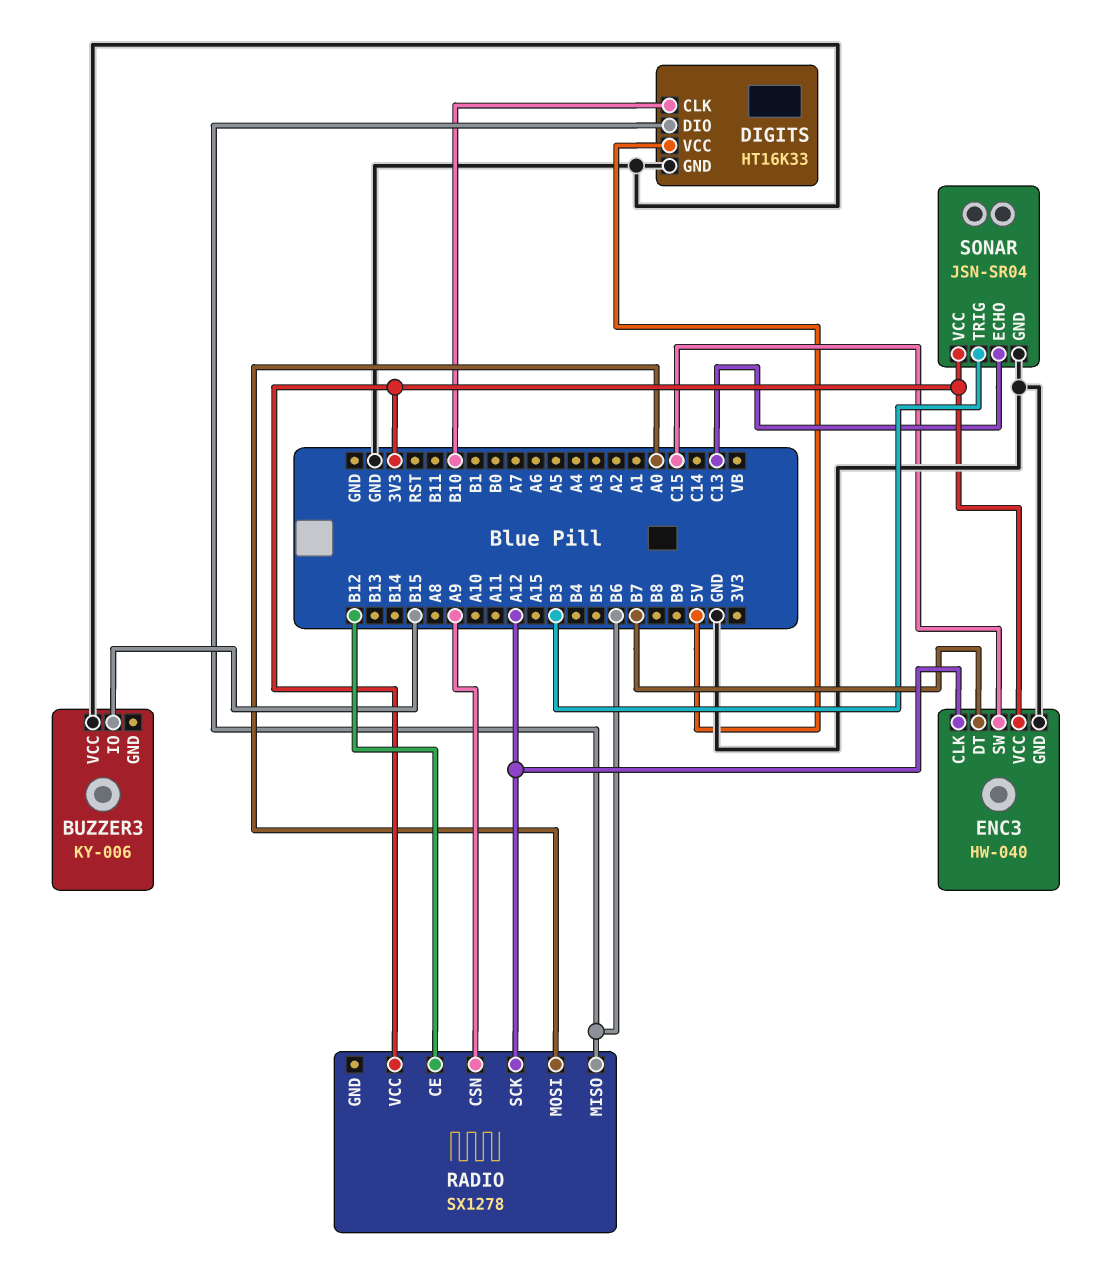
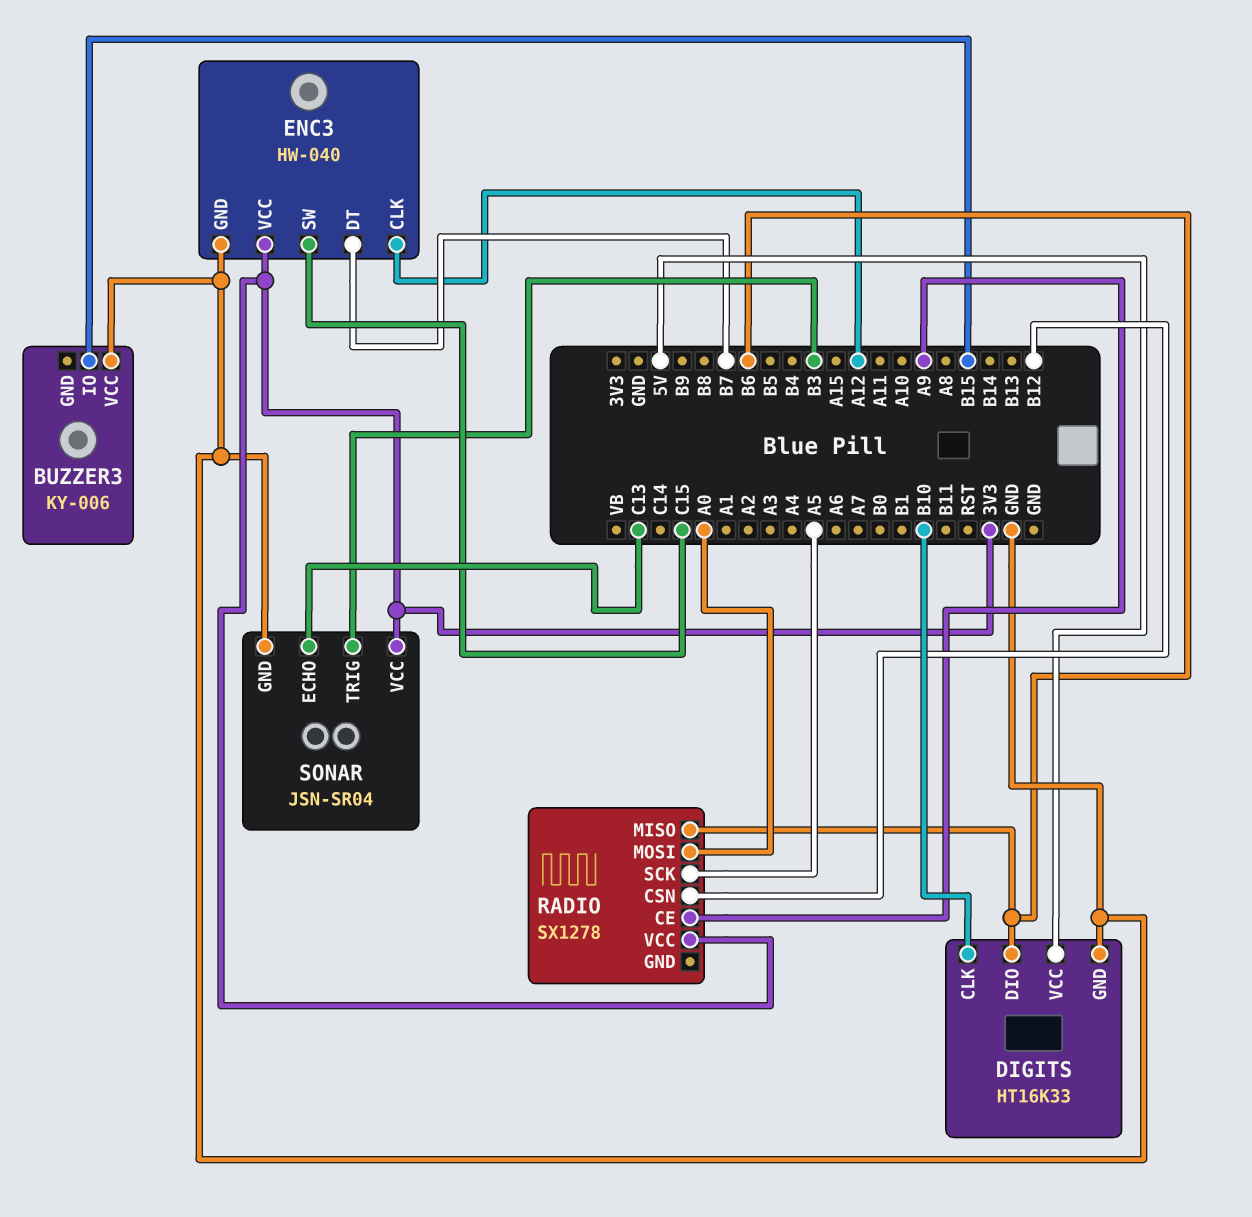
RADIO pin CE: B12 -> A9
RADIO pin CSN: A9 -> B12
RADIO pin SCK: A12 -> A5

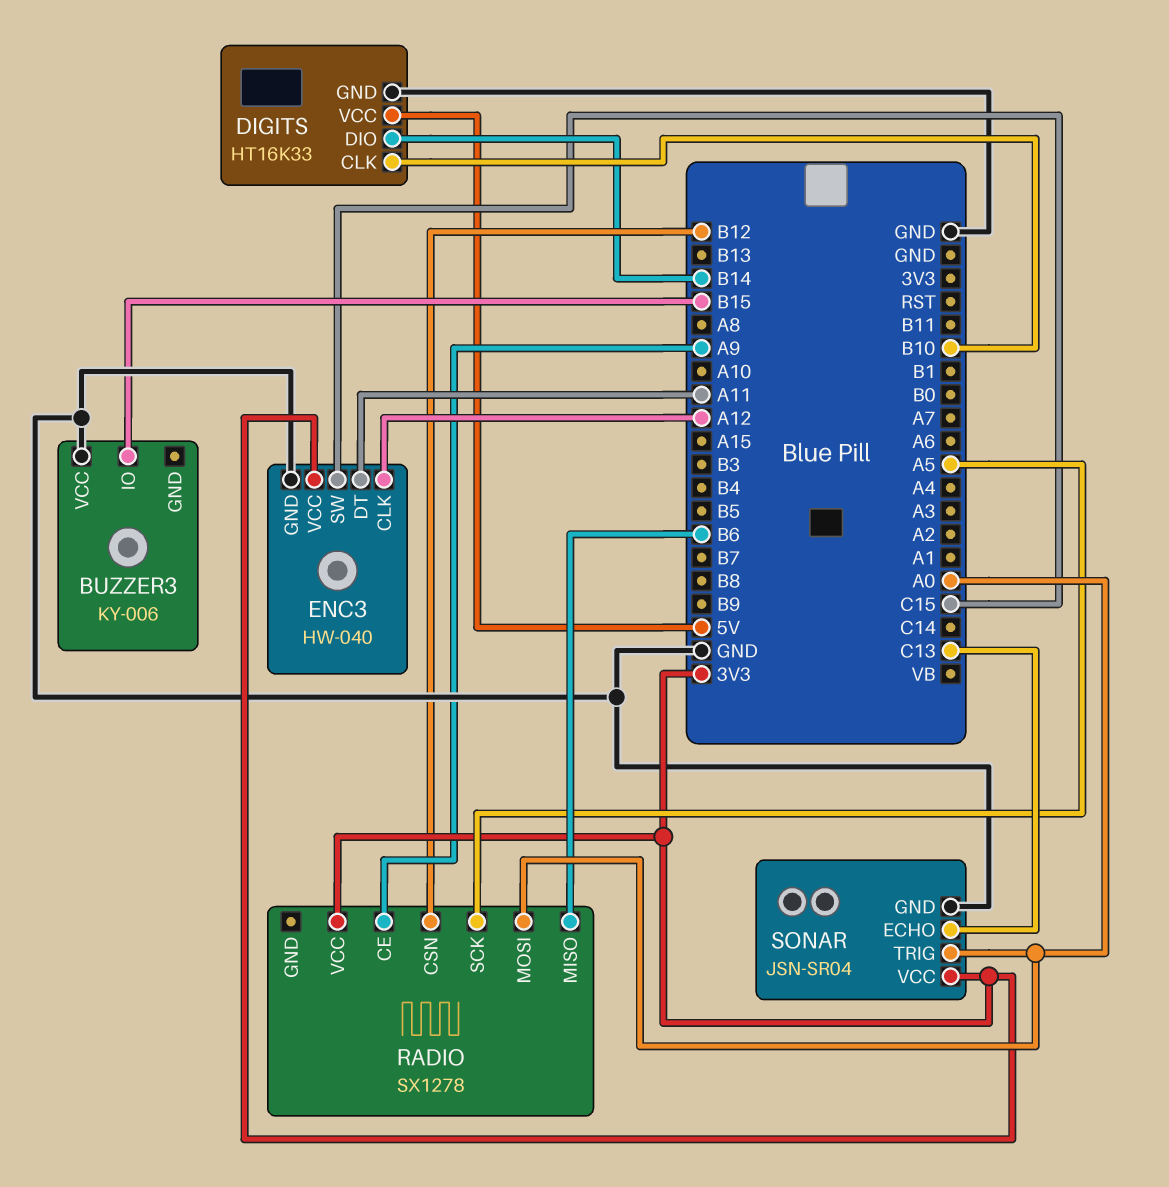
DIGITS pin DIO: B6 -> B14
ENC3 pin DT: B7 -> A11
SONAR pin TRIG: B3 -> A0

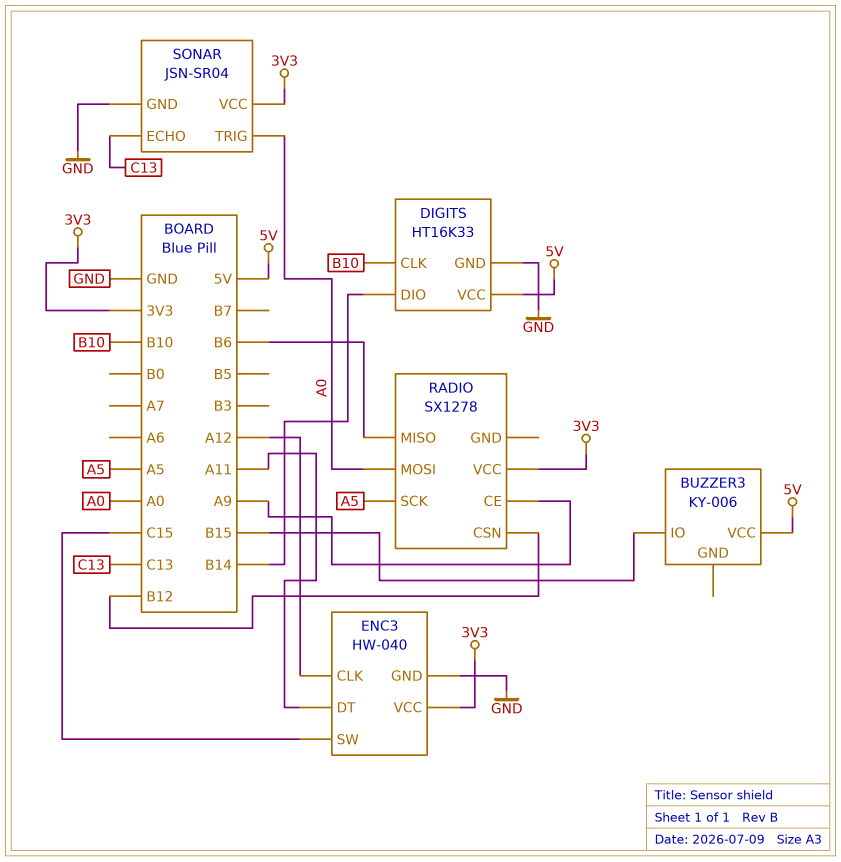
BUZZER3 pin VCC: GND -> 5V

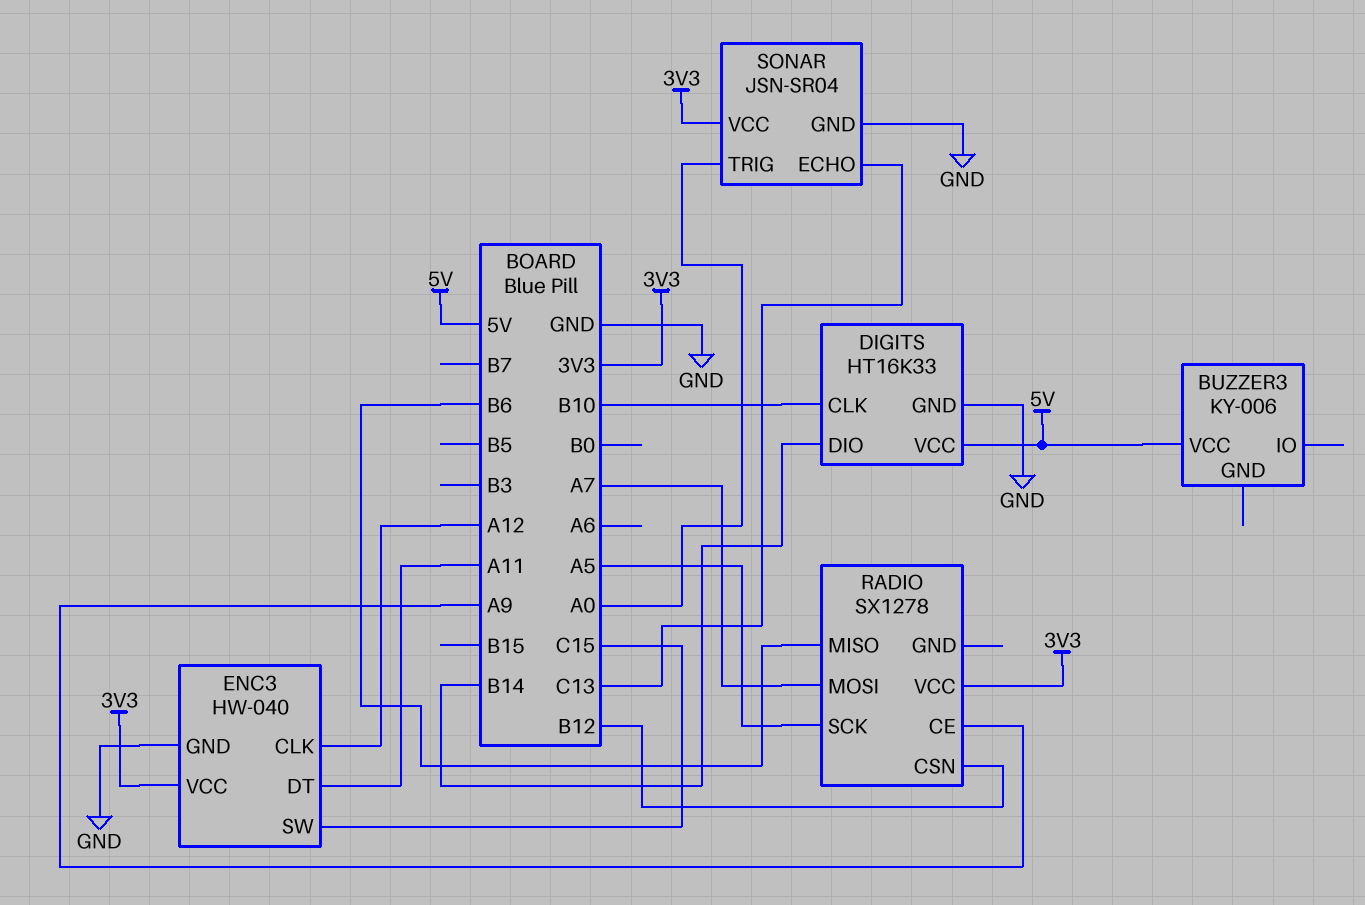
BUZZER3 pin IO: B15 -> none
RADIO pin MOSI: A0 -> A7

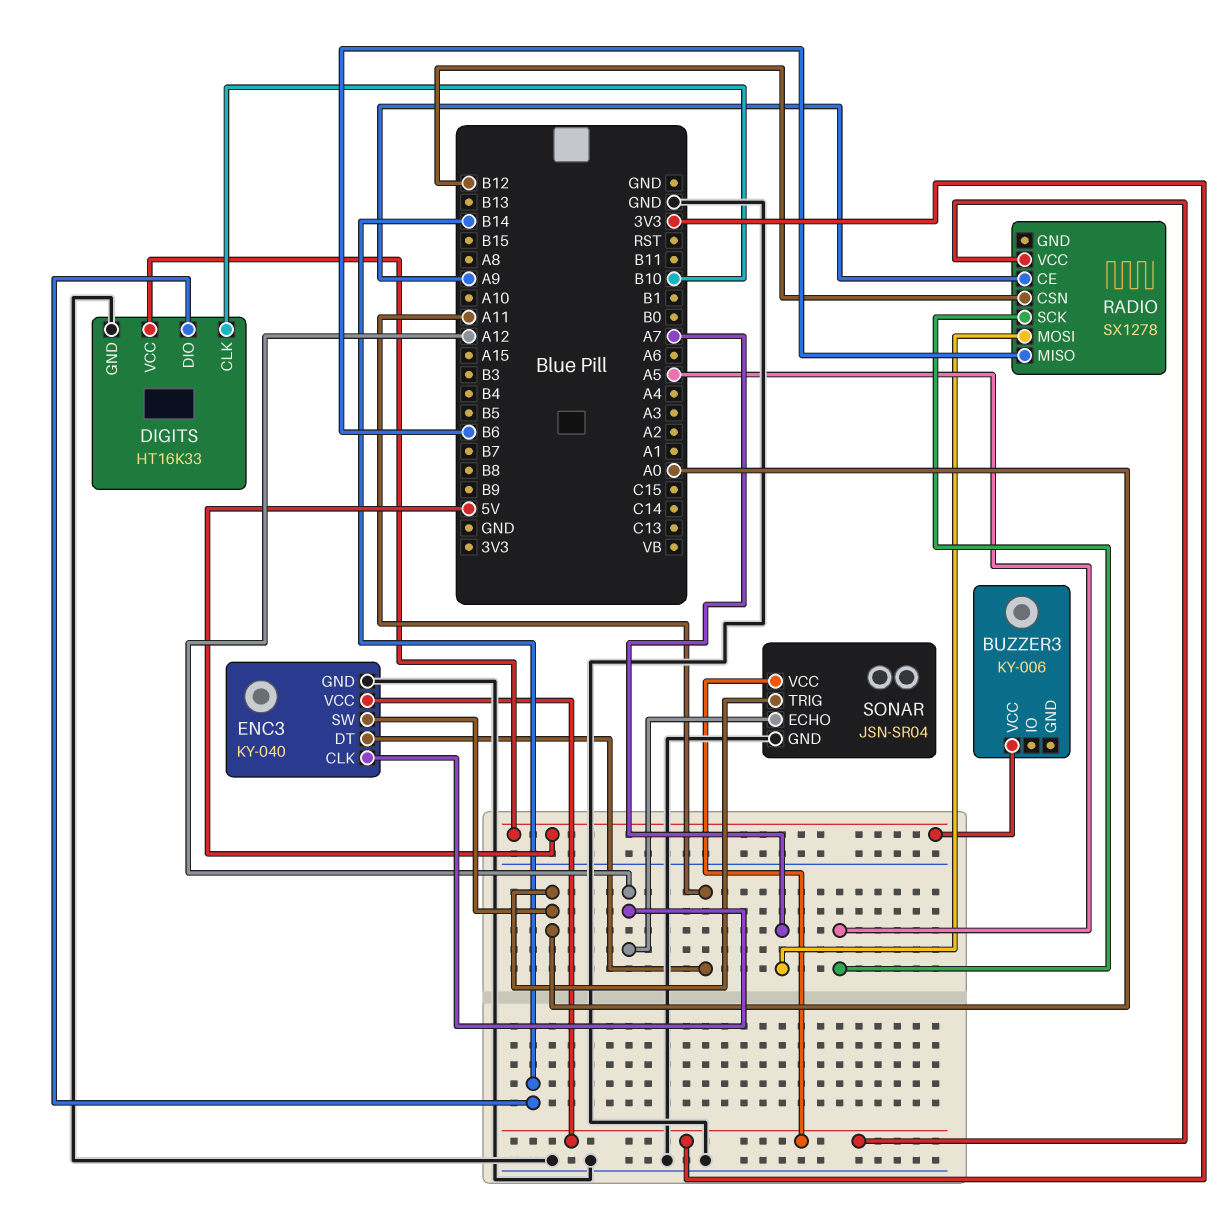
ENC3: HW-040 -> KY-040
ENC3 pin SW: C15 -> A0
SONAR pin ECHO: C13 -> A12

